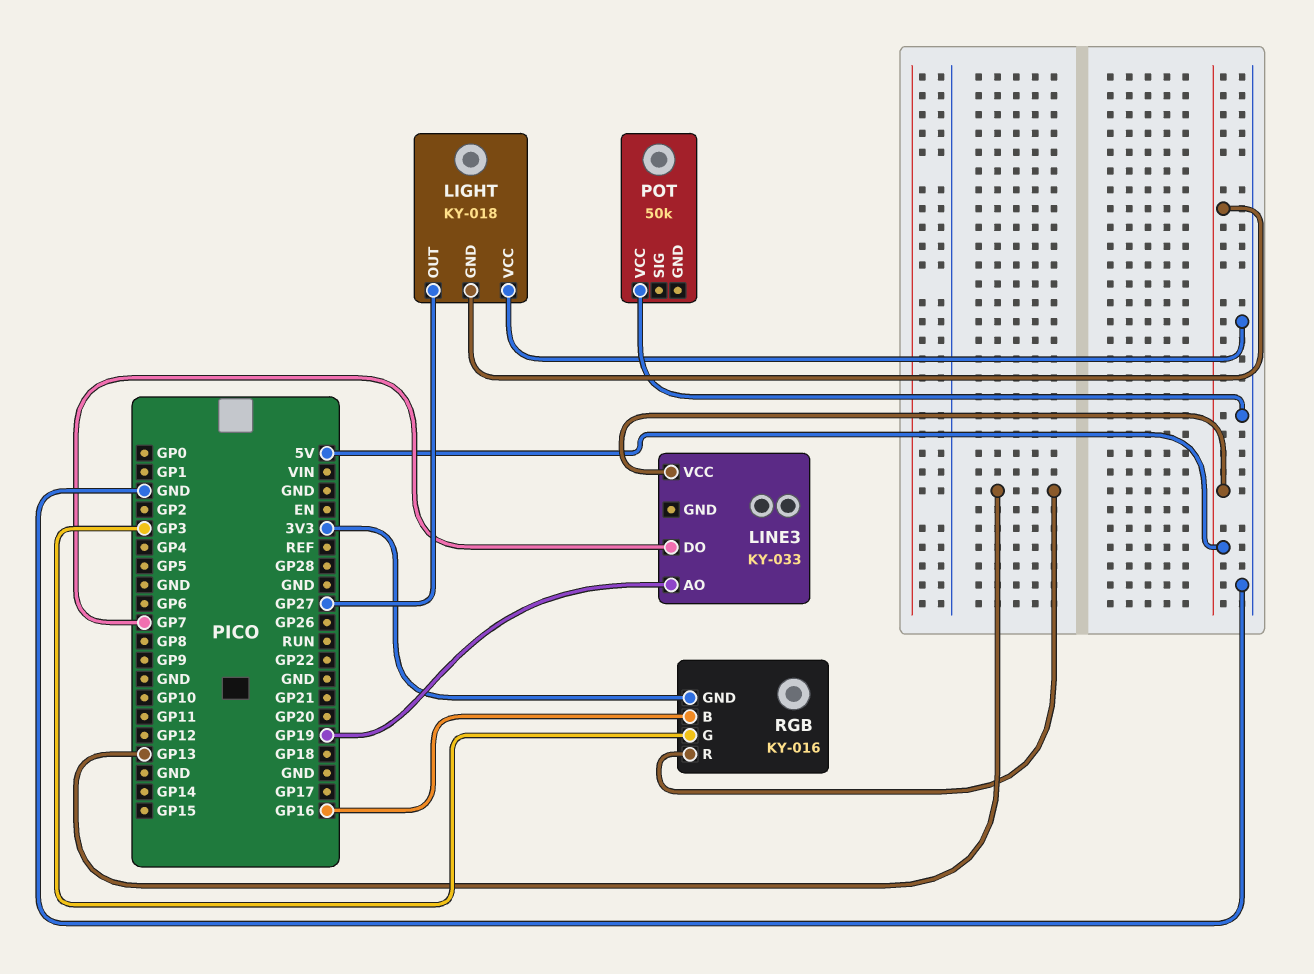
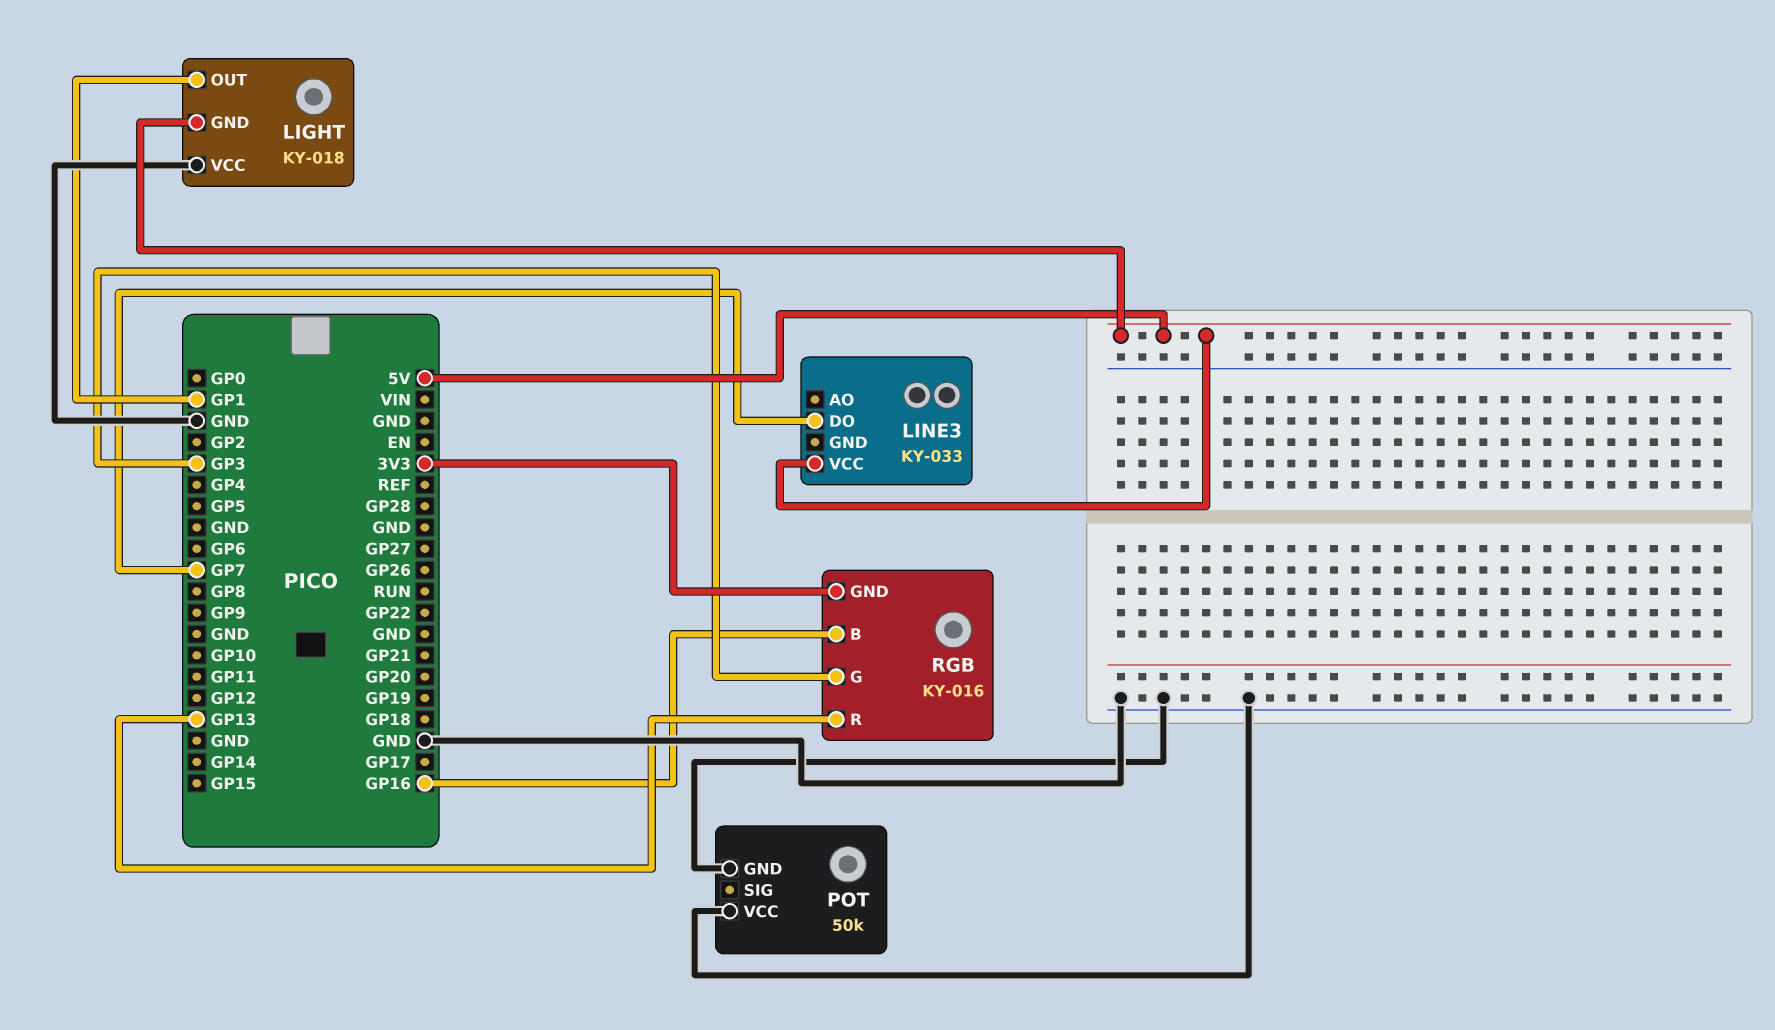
LIGHT pin OUT: GP27 -> GP1
LINE3 pin AO: GP19 -> none
POT pin GND: none -> GND

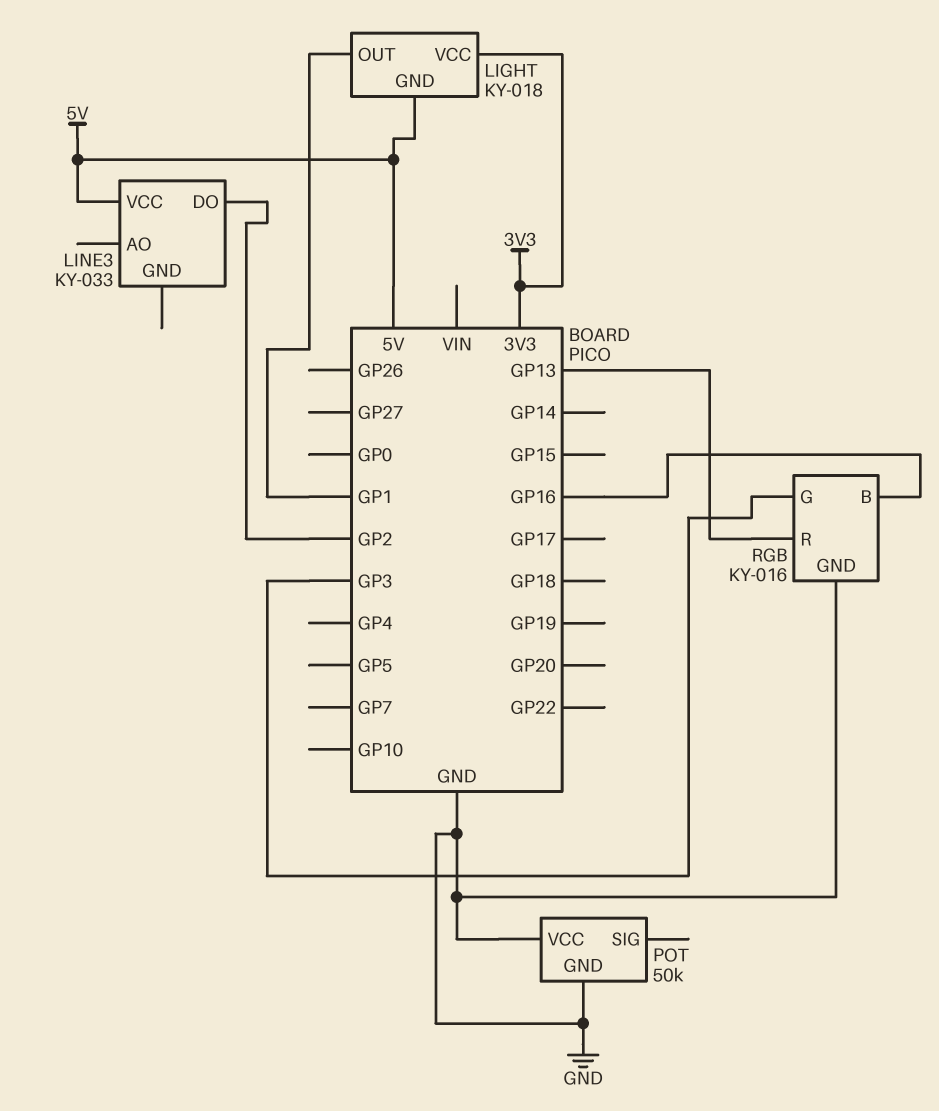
LIGHT pin VCC: GND -> 3V3
LINE3 pin DO: GP7 -> GP2
RGB pin GND: 3V3 -> GND

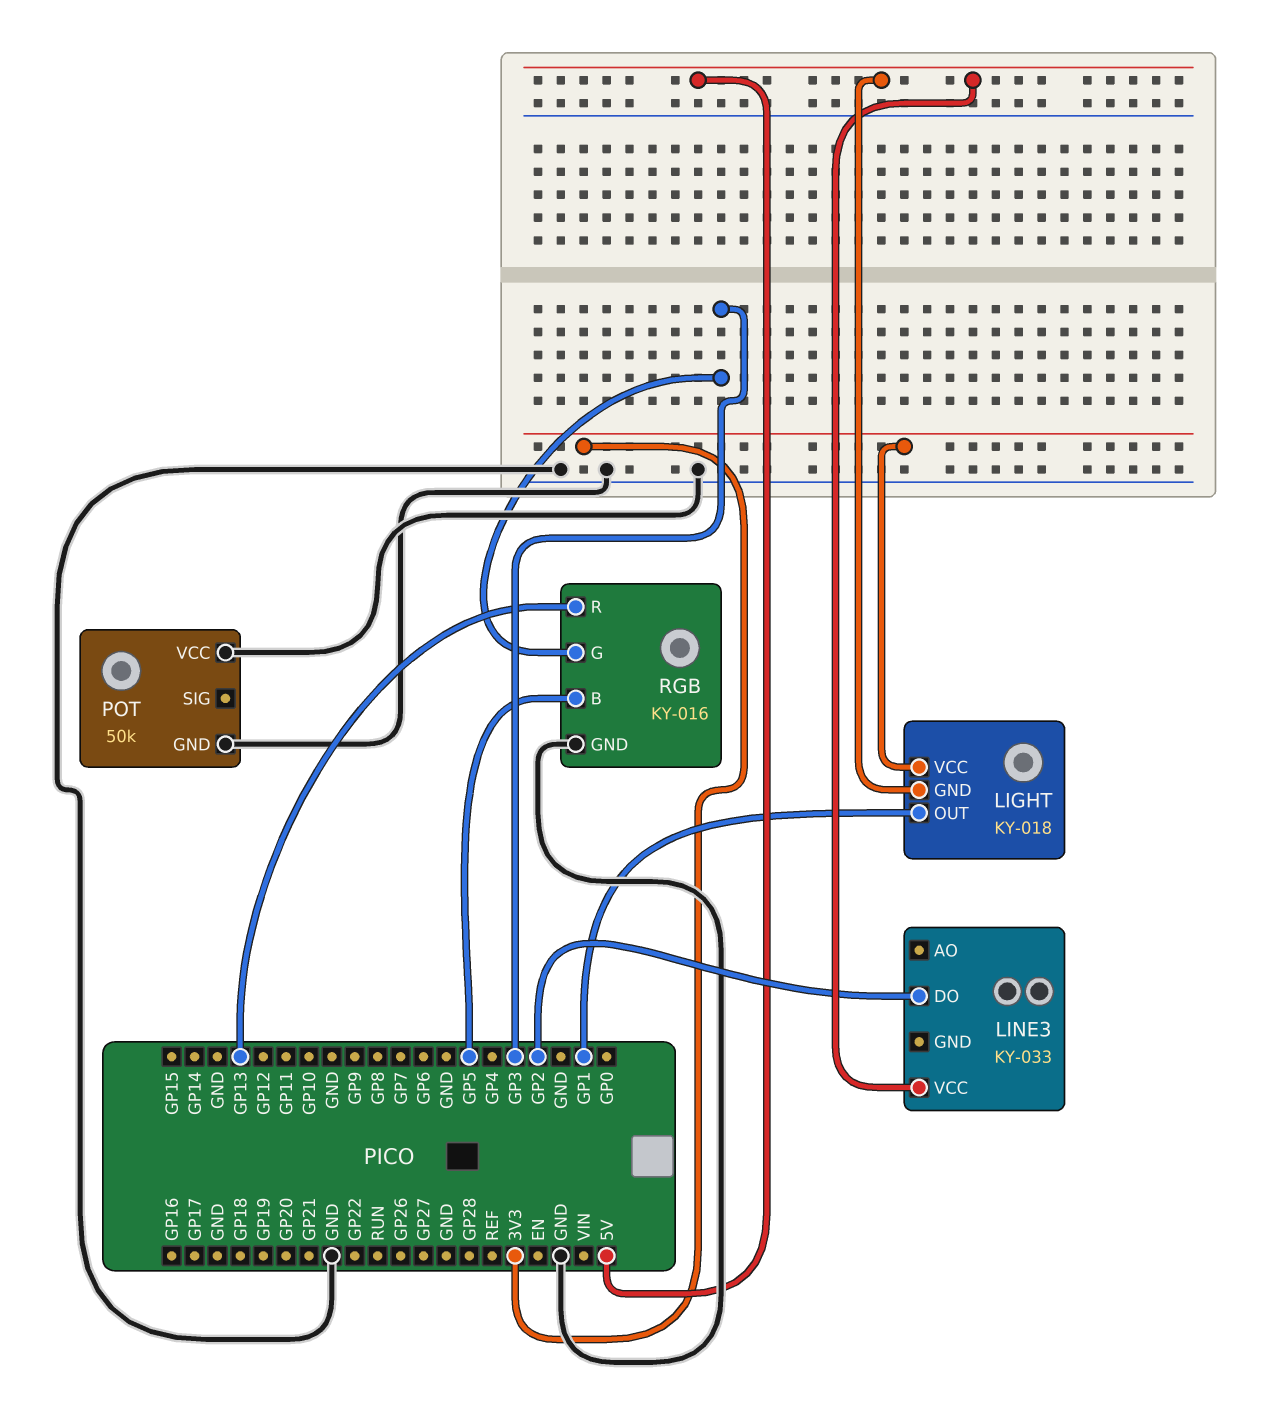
RGB pin B: GP16 -> GP5

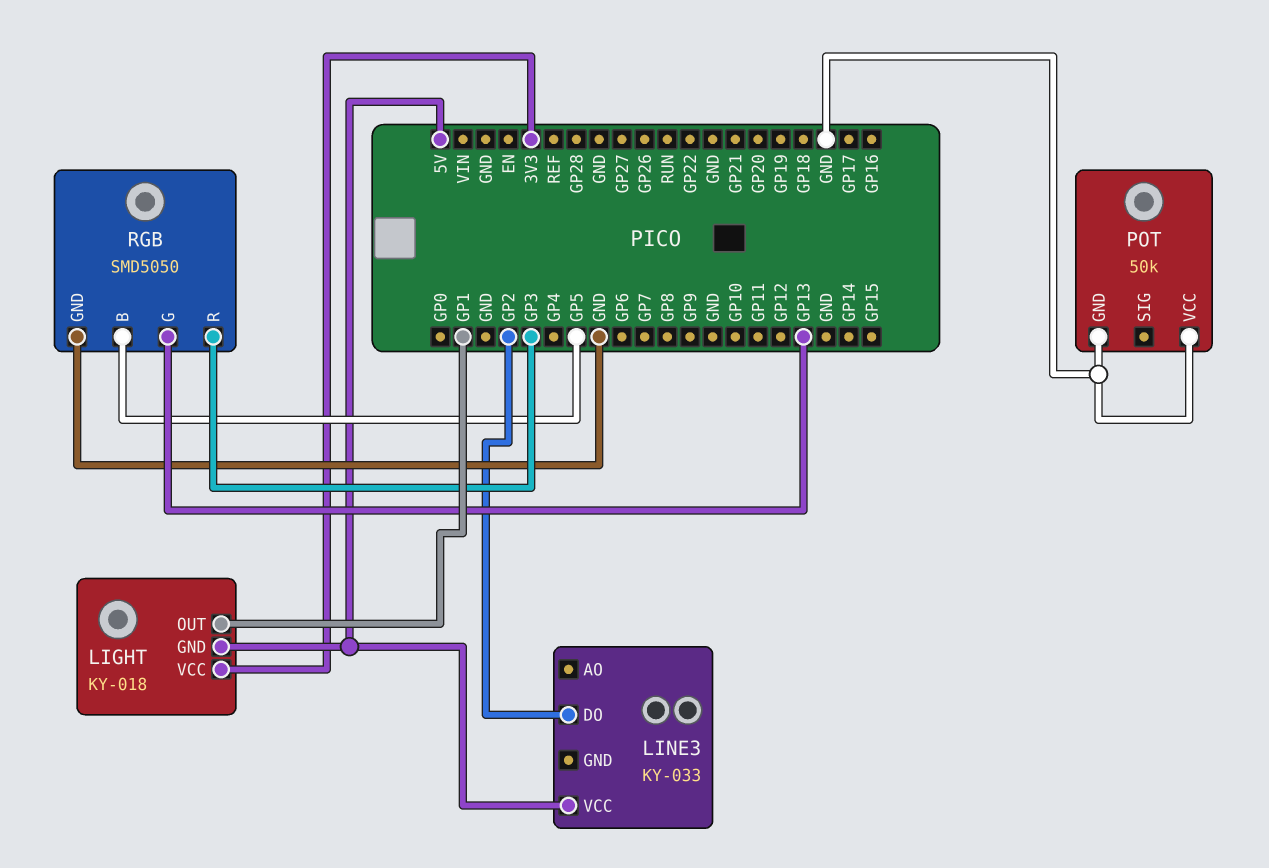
RGB: KY-016 -> SMD5050
RGB pin G: GP3 -> GP13
RGB pin R: GP13 -> GP3

